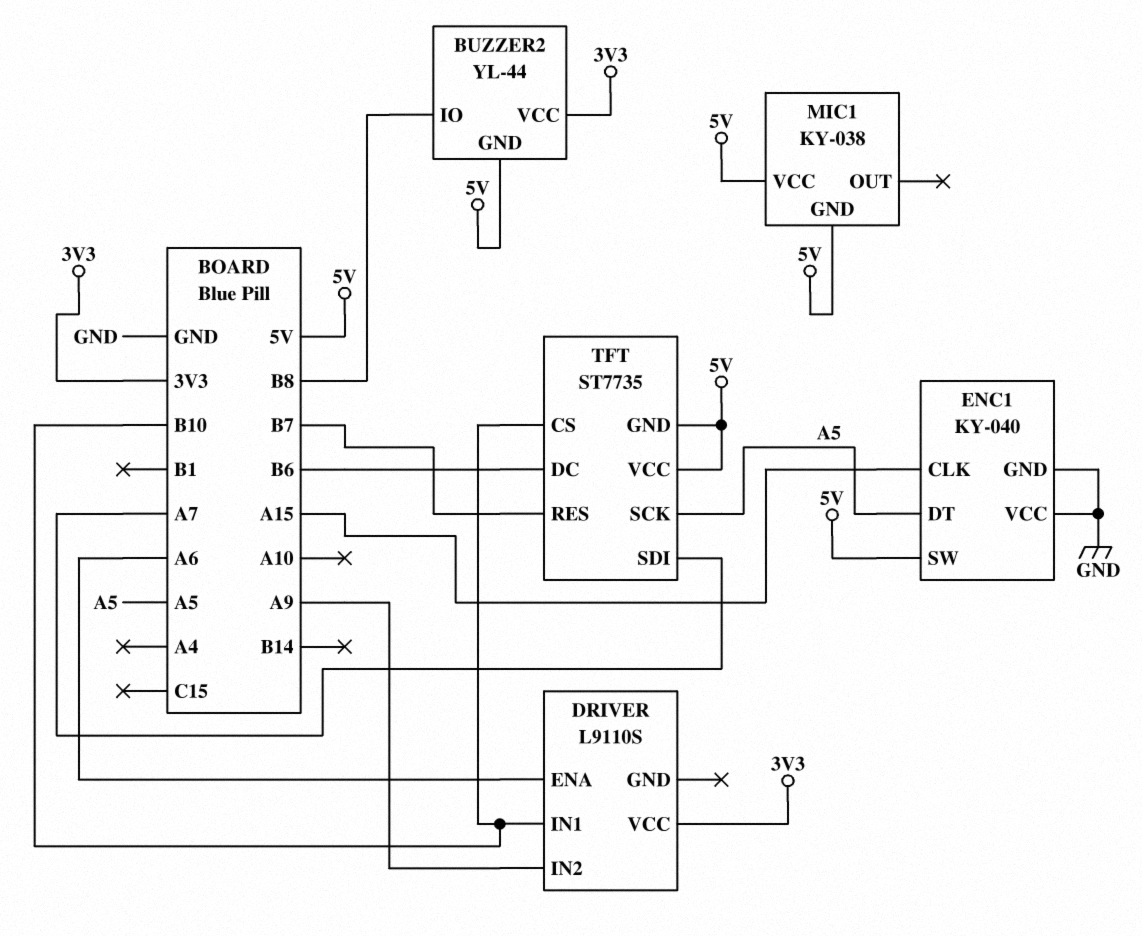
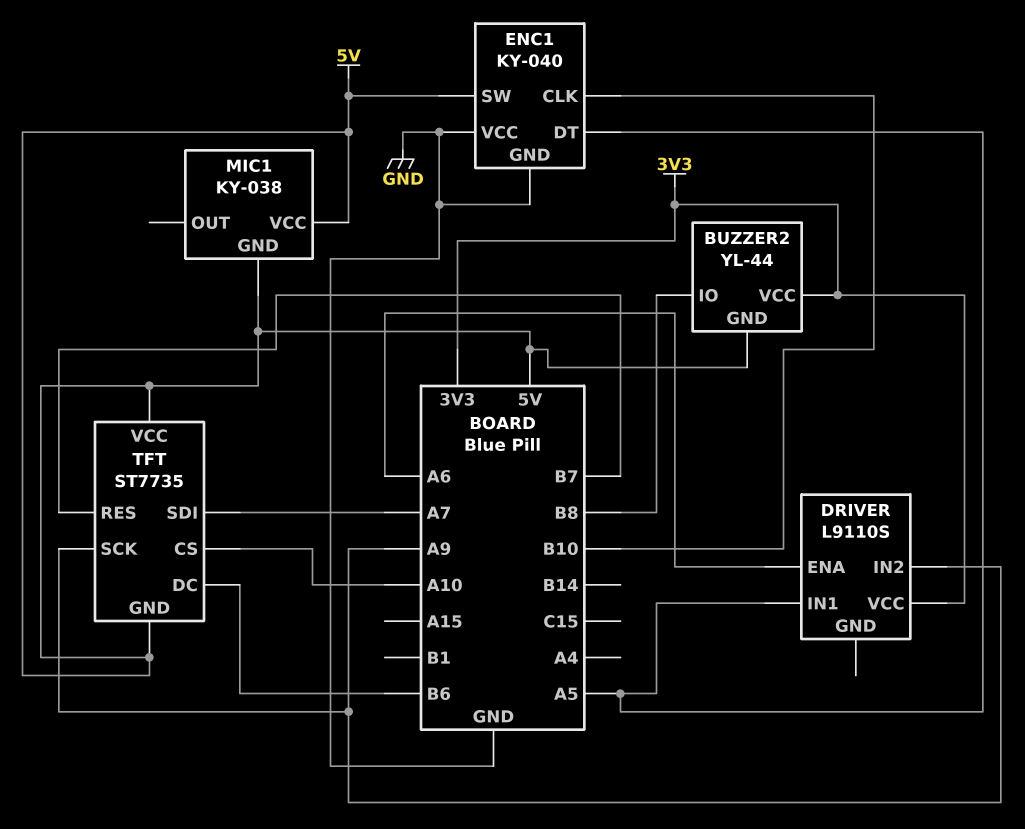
DRIVER pin IN1: B10 -> A5
ENC1 pin CLK: A15 -> B10
TFT pin CS: B10 -> A10
TFT pin SCK: A5 -> A9

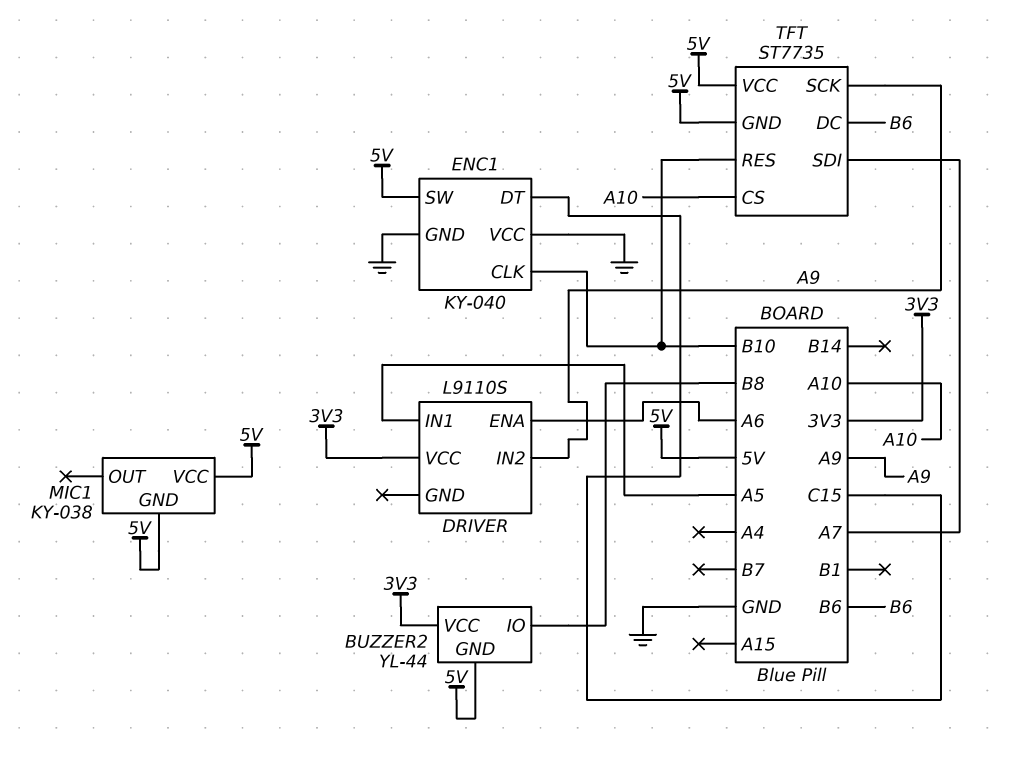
ENC1 pin DT: A5 -> C15
TFT pin RES: B7 -> B10

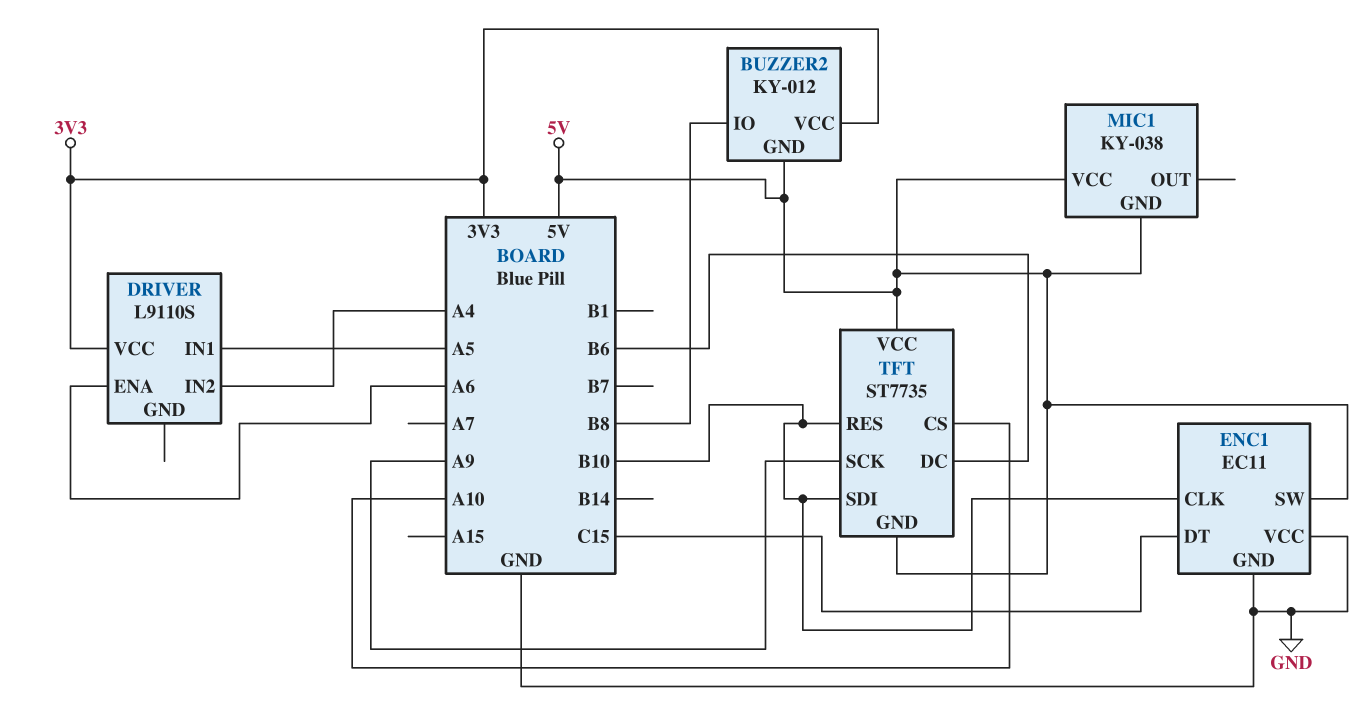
BUZZER2: YL-44 -> KY-012
DRIVER pin IN2: A9 -> A4
ENC1: KY-040 -> EC11
TFT pin SDI: A7 -> B10

